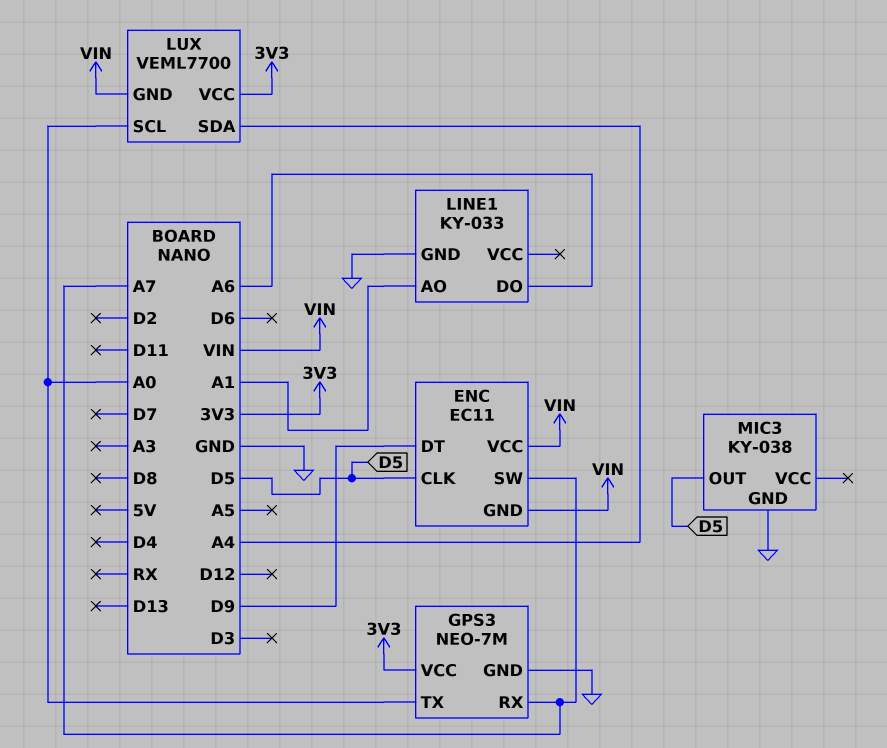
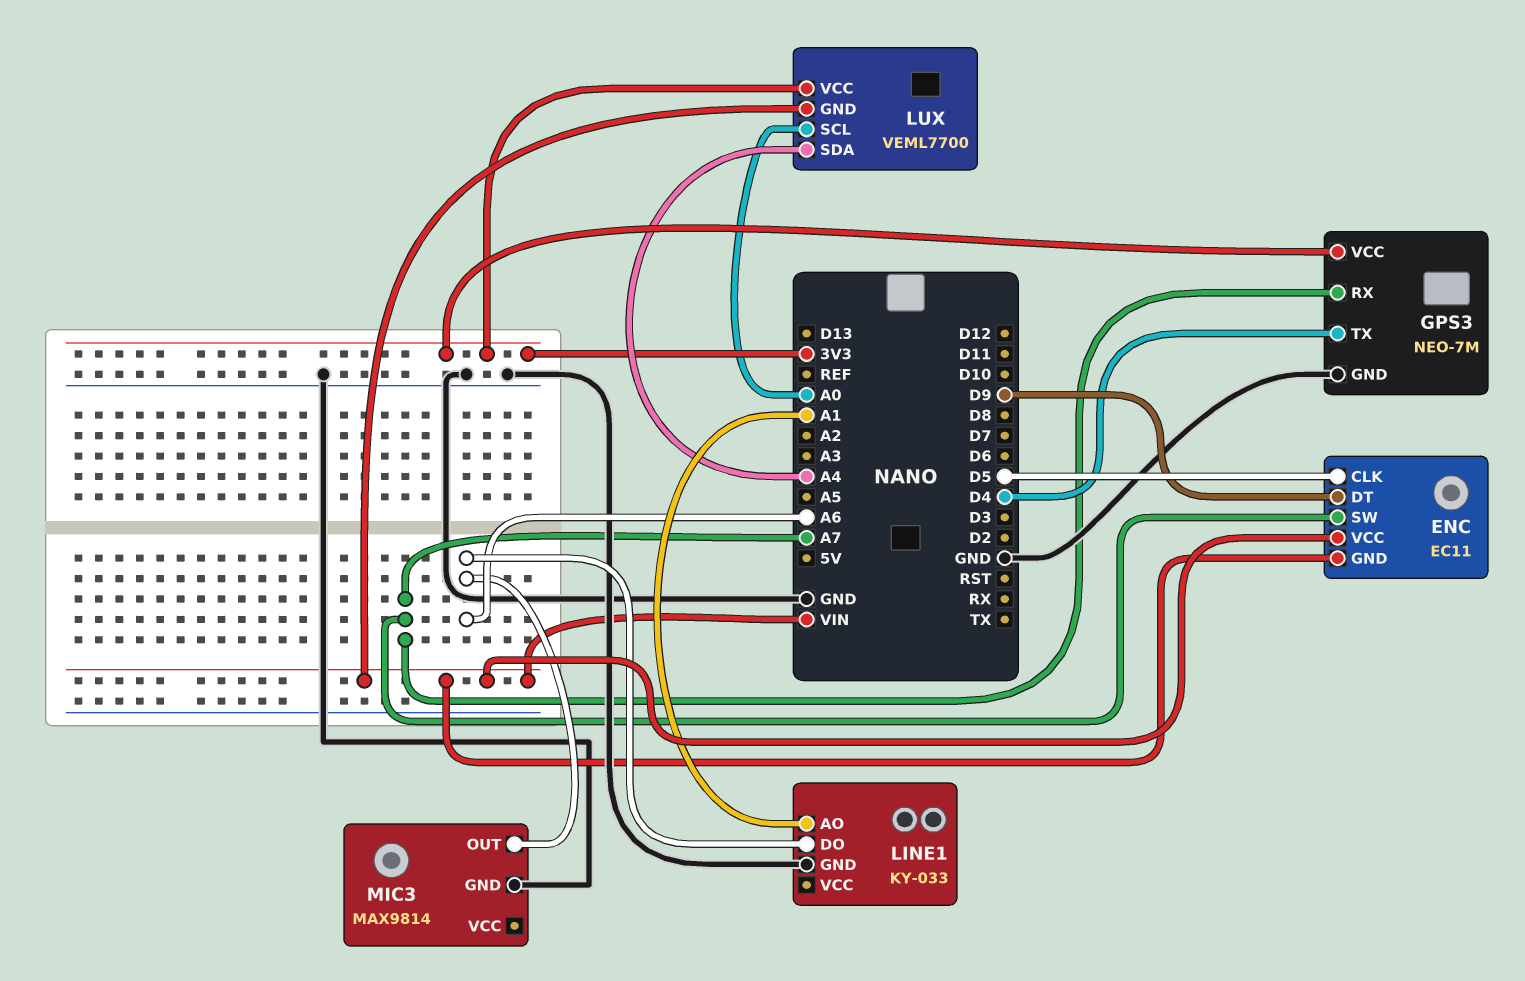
GPS3 pin TX: A0 -> D4
MIC3: KY-038 -> MAX9814
MIC3 pin OUT: D5 -> A6

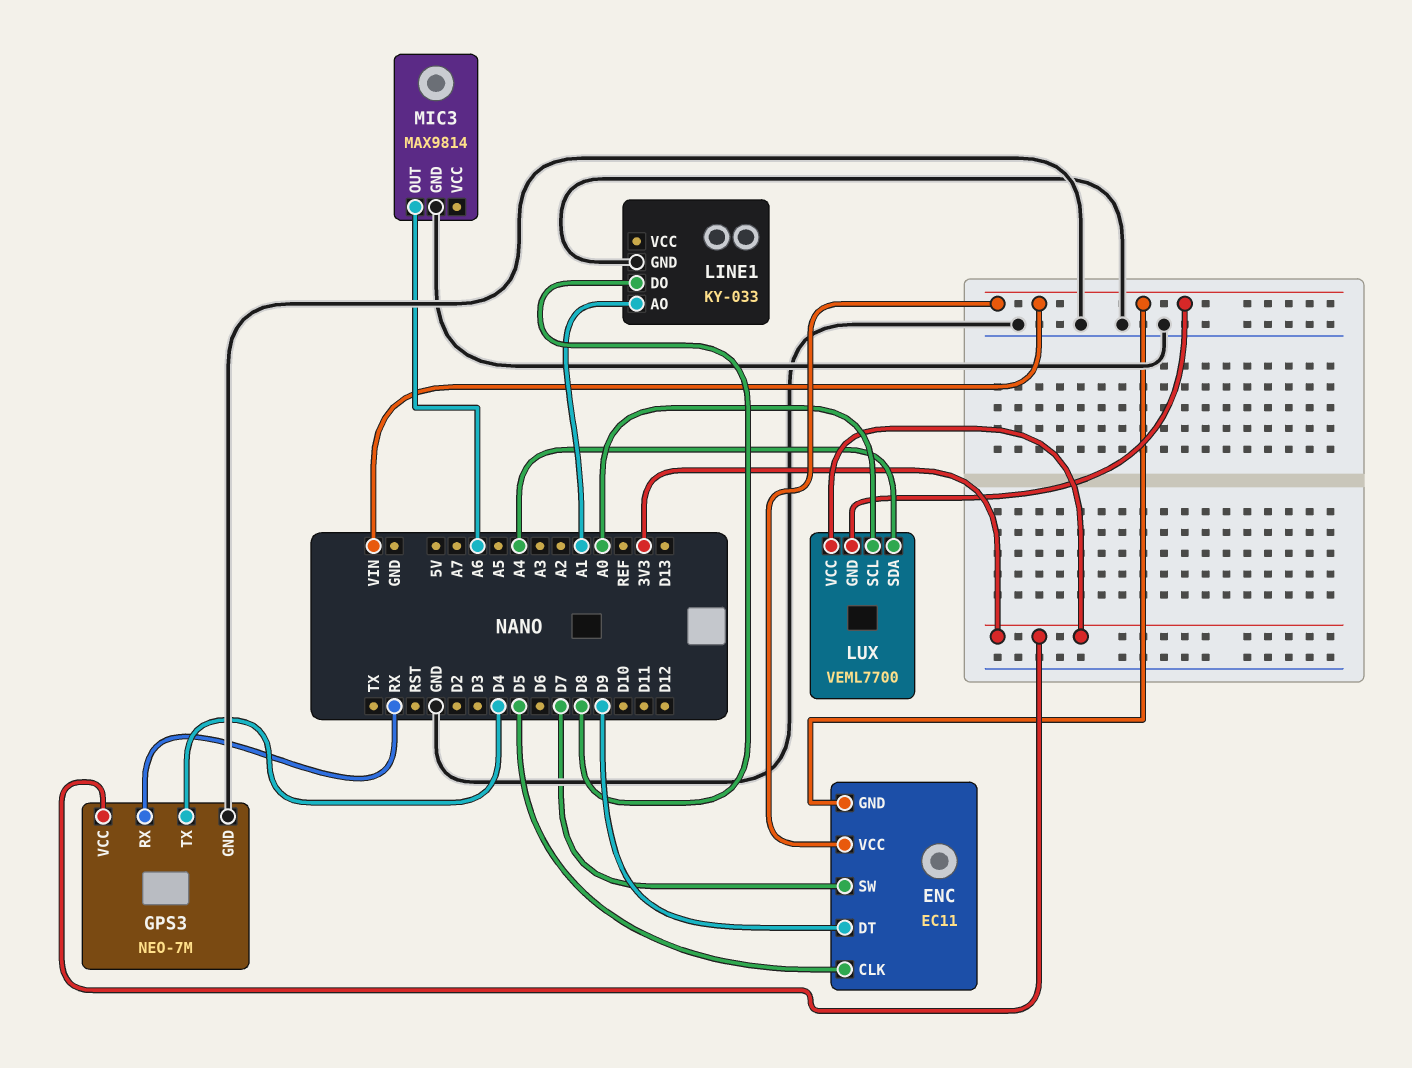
ENC pin SW: A7 -> D7
GPS3 pin RX: A7 -> RX
LINE1 pin DO: A6 -> D8

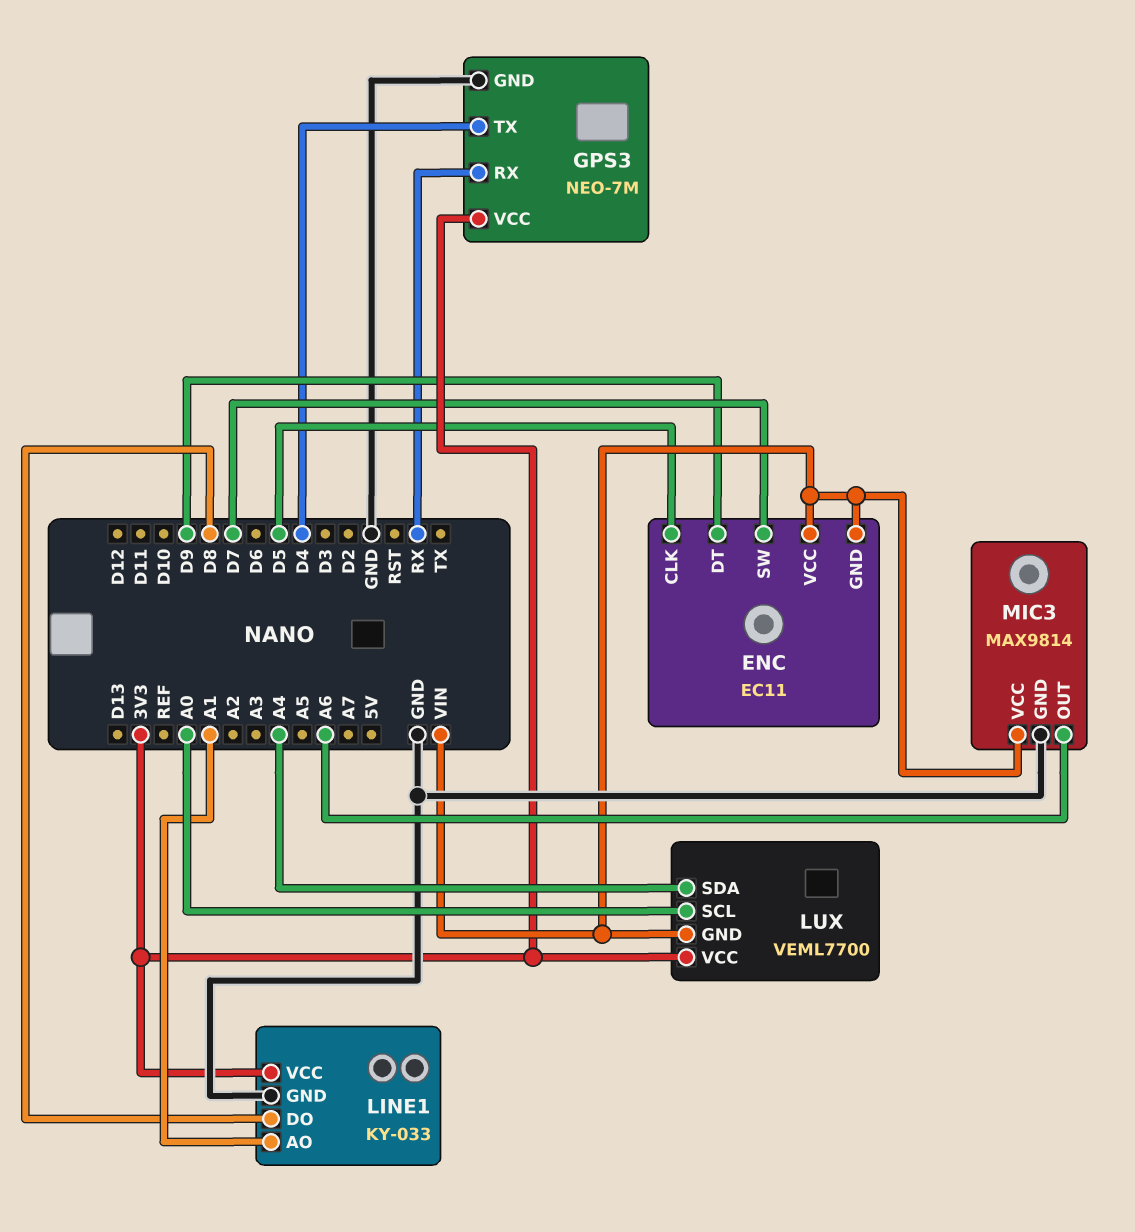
LINE1 pin VCC: none -> 3V3
MIC3 pin VCC: none -> VIN

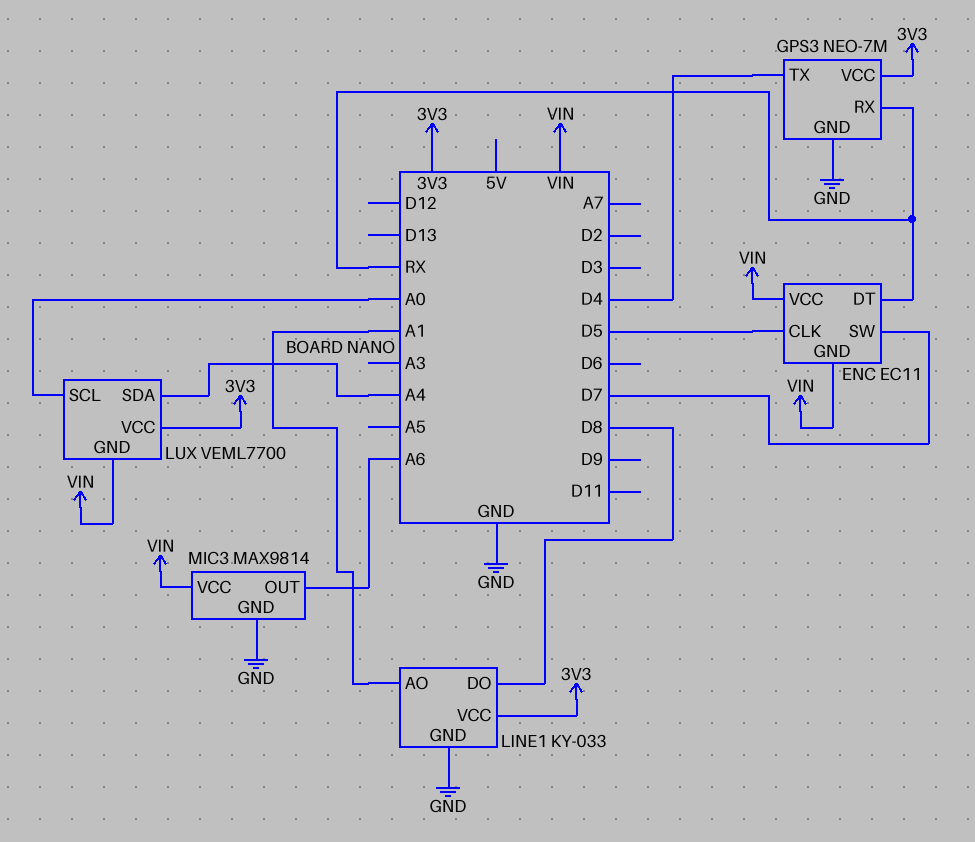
ENC pin DT: D9 -> RX

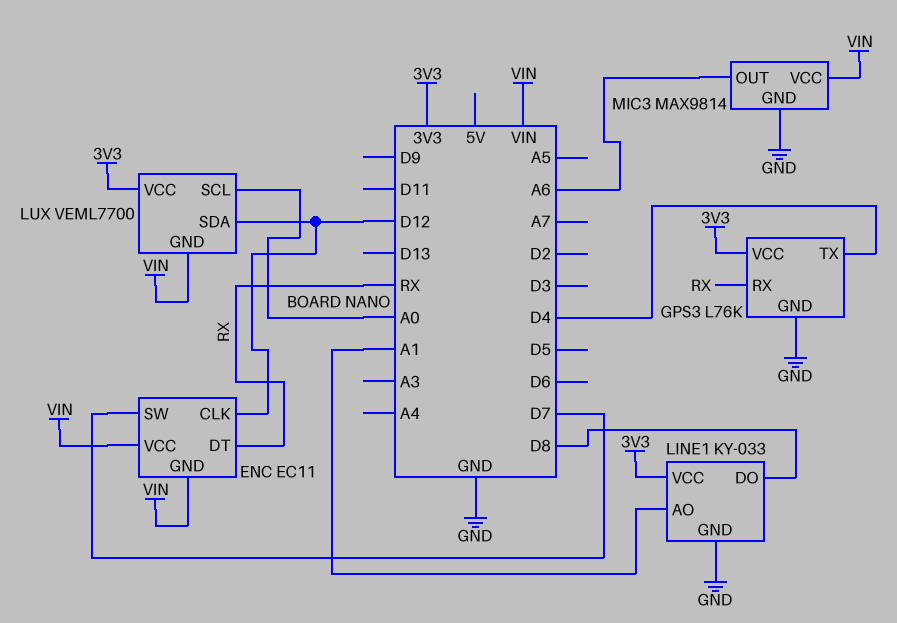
ENC pin CLK: D5 -> D12
GPS3: NEO-7M -> L76K
LUX pin SDA: A4 -> D12

